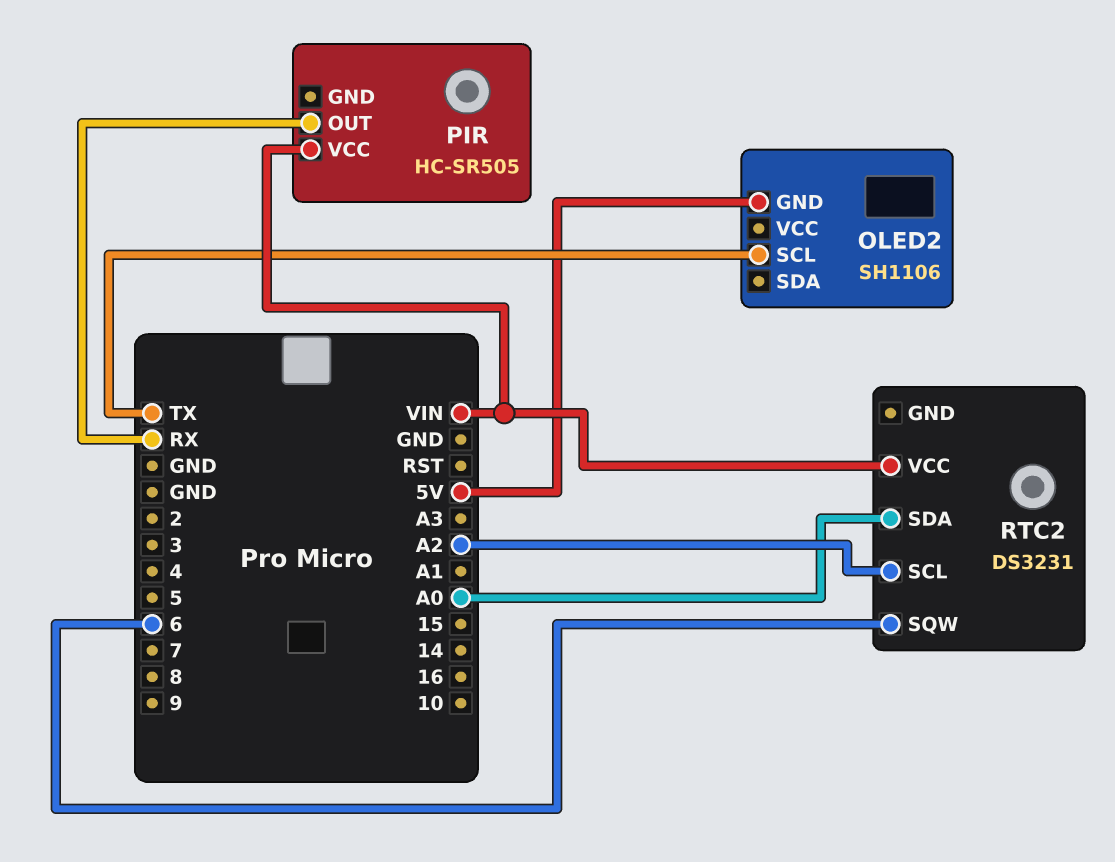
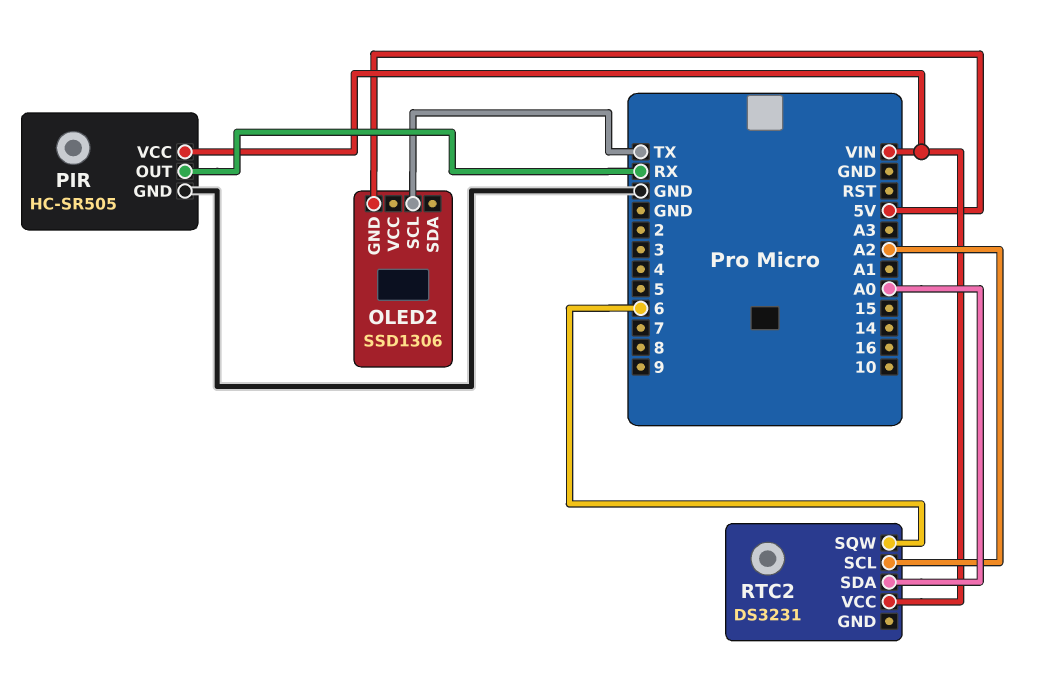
OLED2: SH1106 -> SSD1306
PIR pin GND: none -> GND

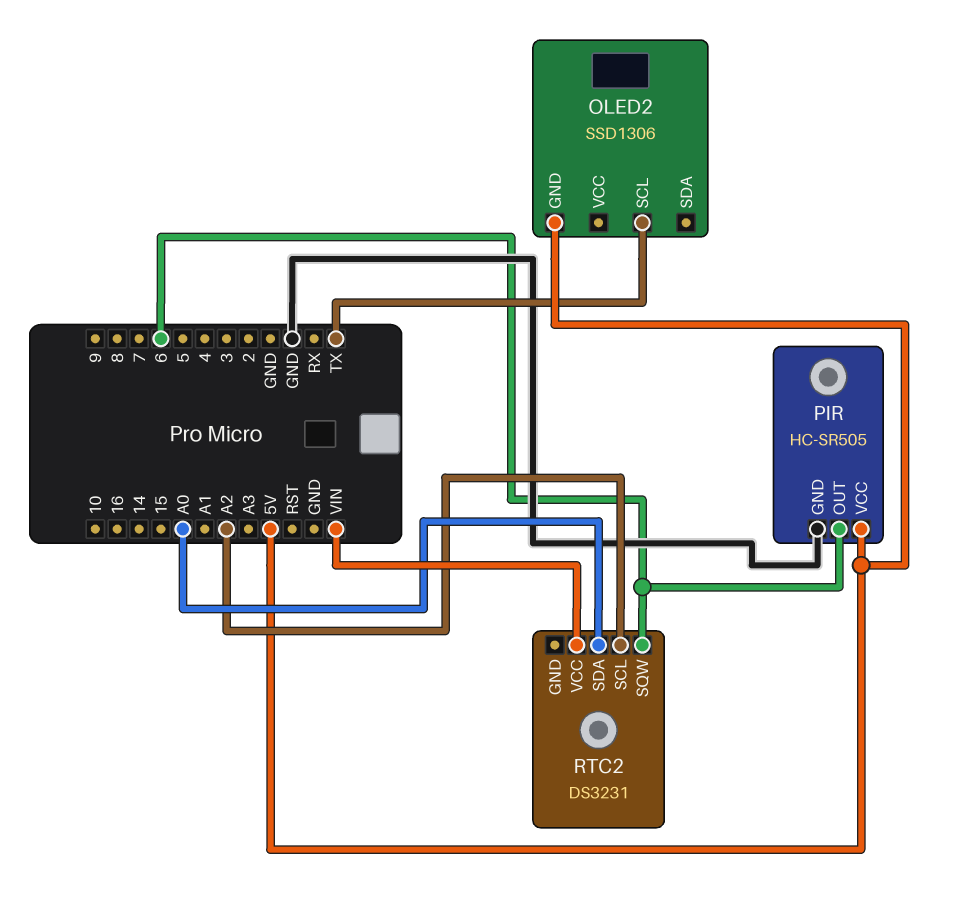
PIR pin OUT: RX -> 6
PIR pin VCC: VIN -> 5V

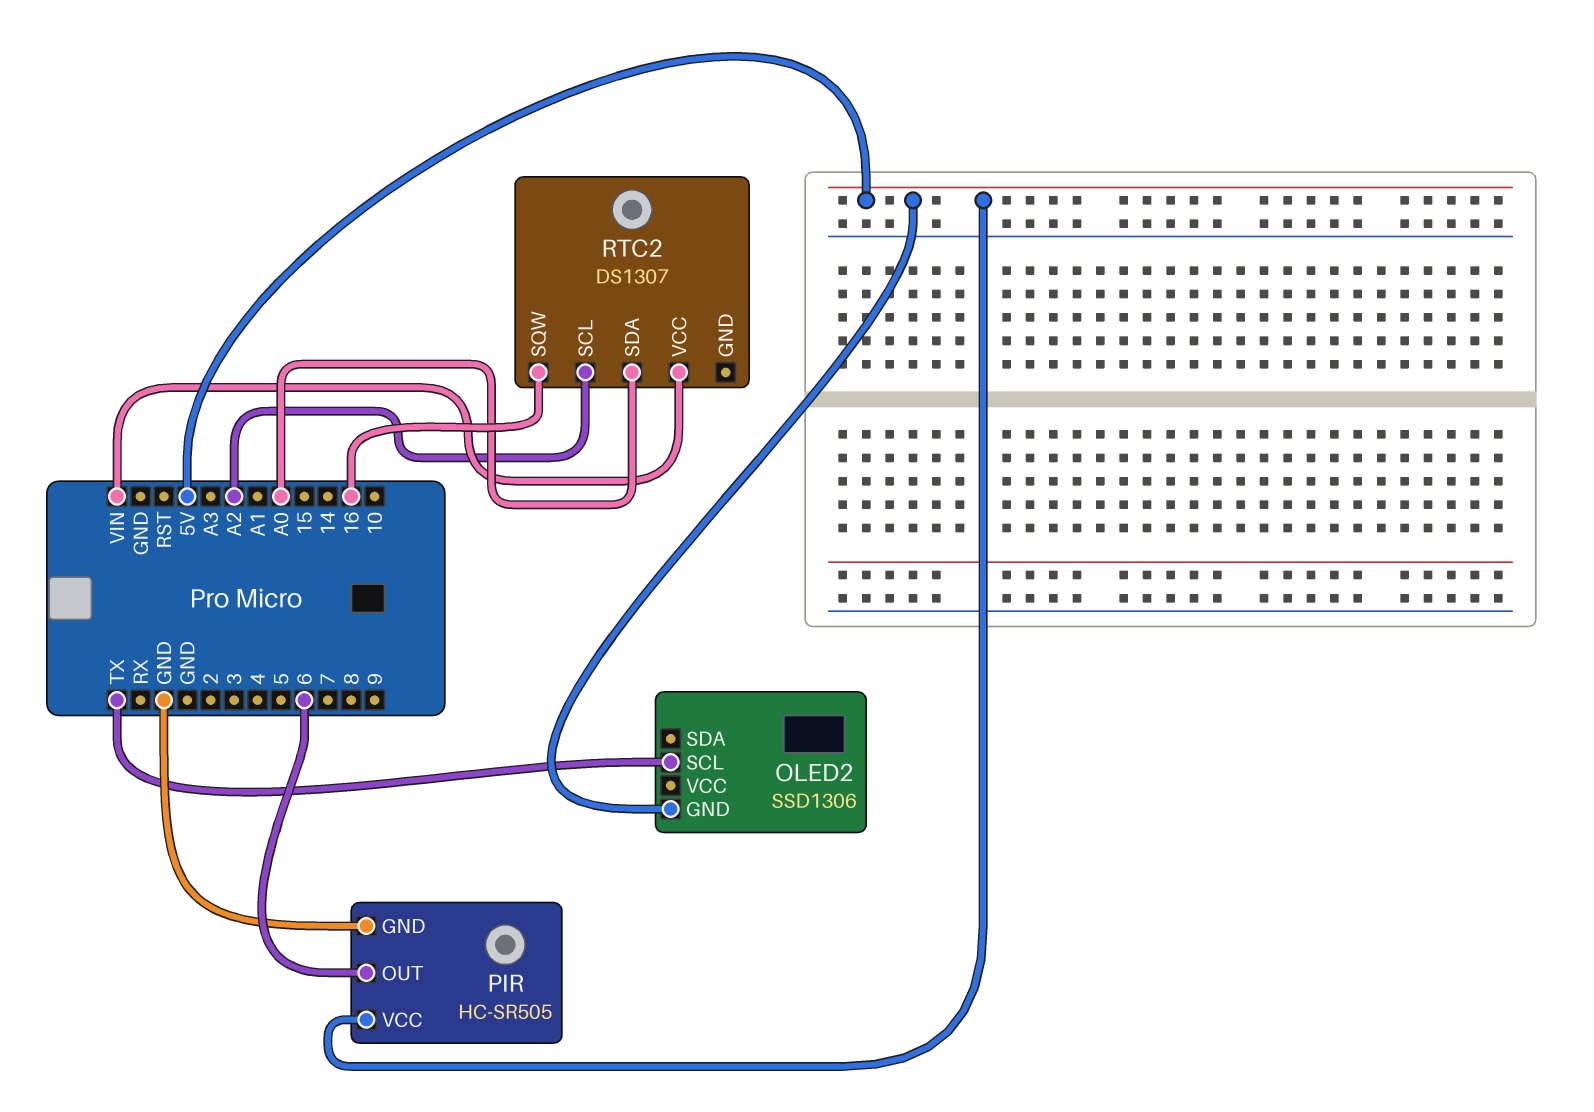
RTC2: DS3231 -> DS1307
RTC2 pin SQW: 6 -> 16

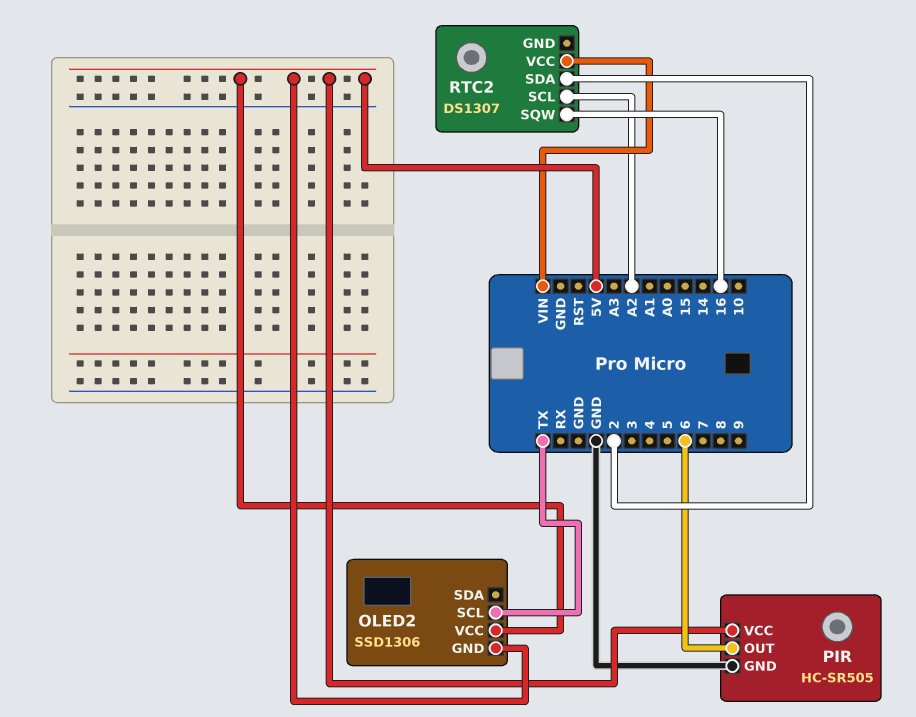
OLED2 pin VCC: none -> 5V
RTC2 pin SDA: A0 -> 2

